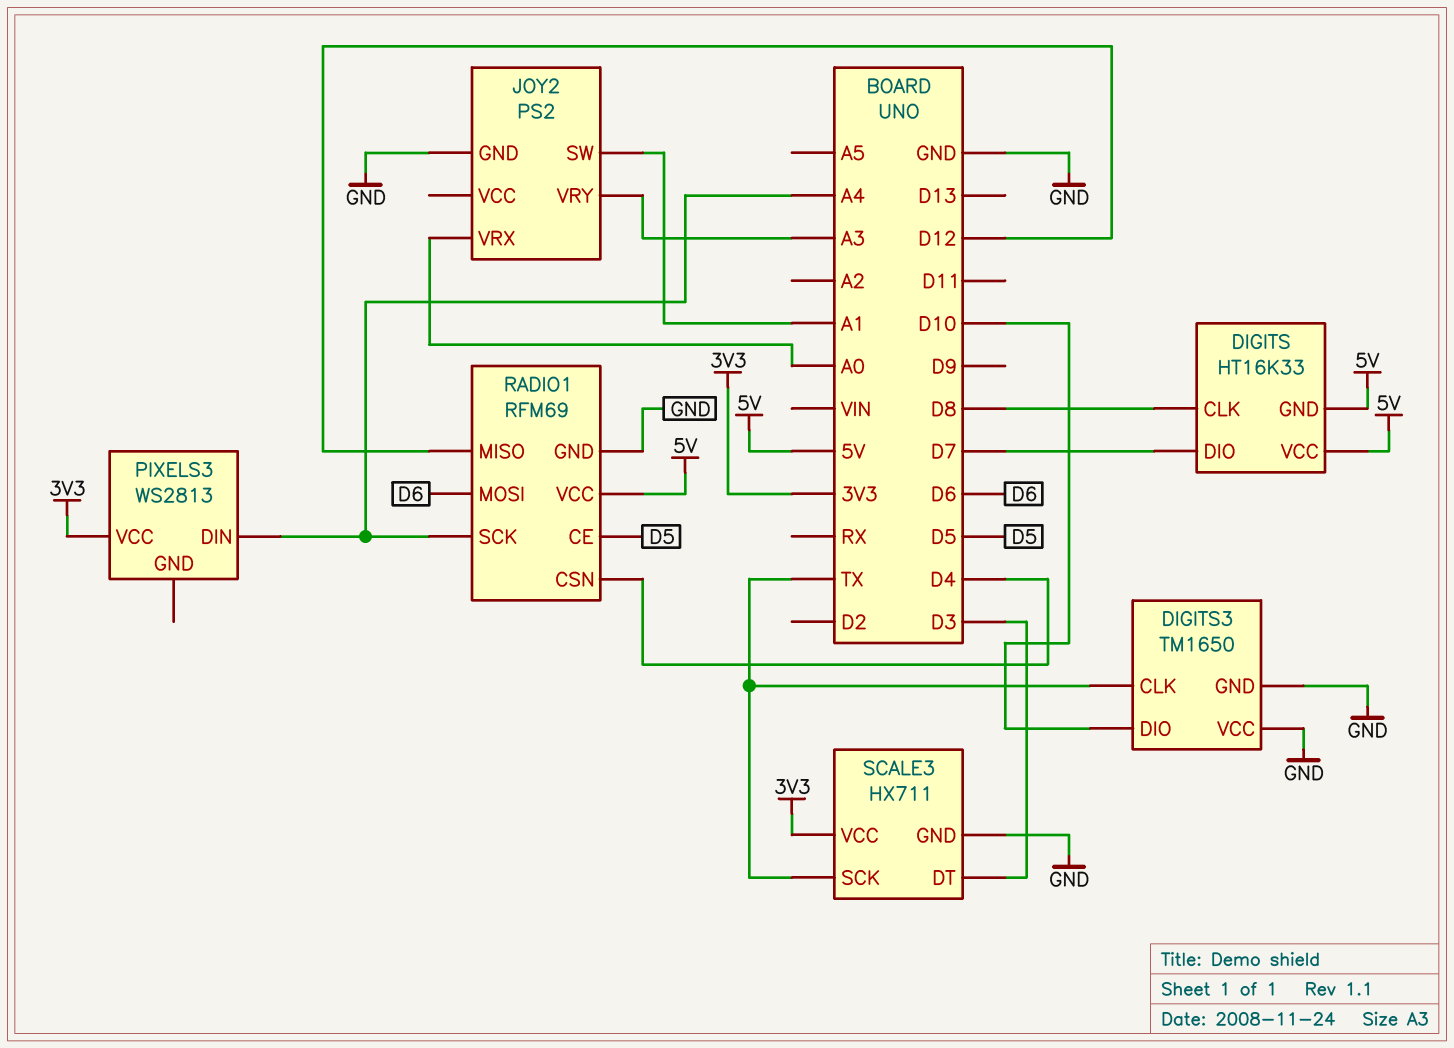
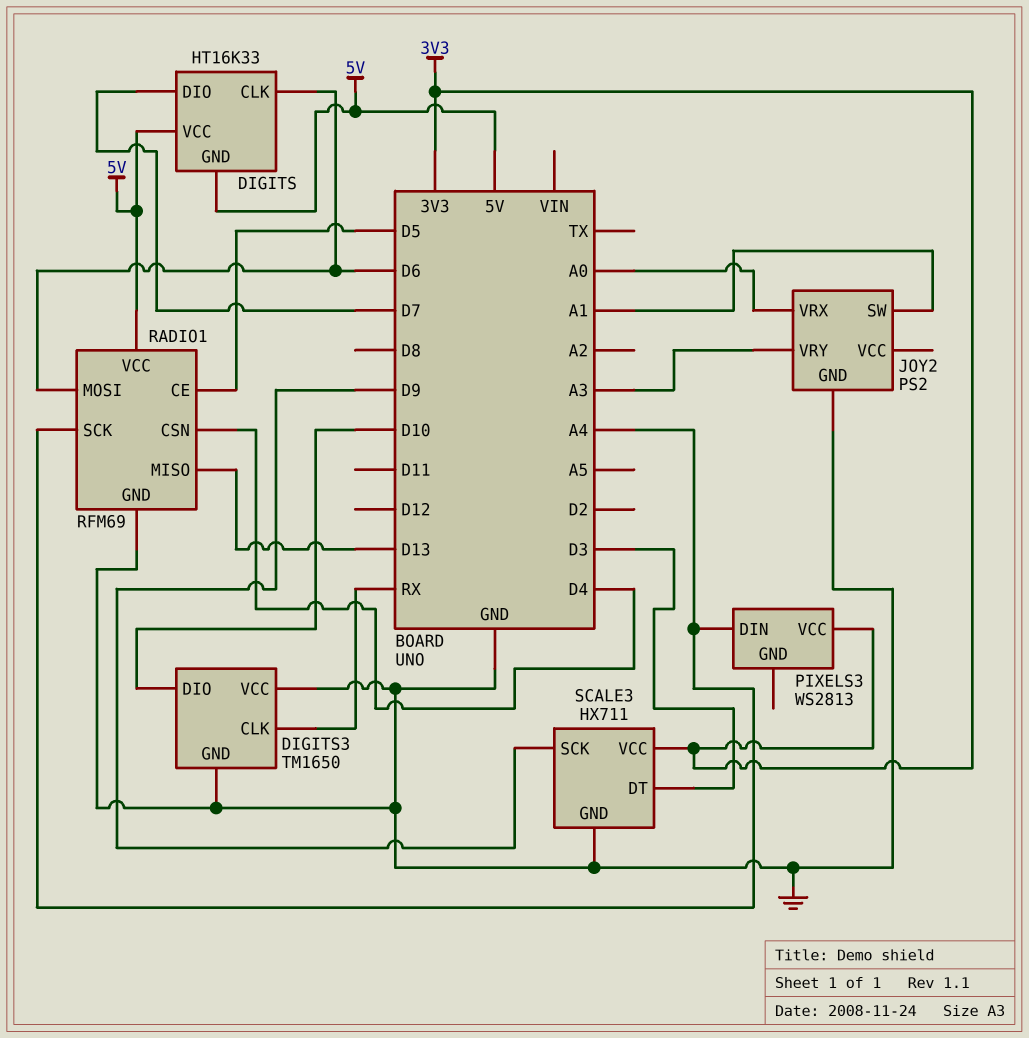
DIGITS pin CLK: D8 -> D6
DIGITS3 pin CLK: TX -> RX
RADIO1 pin MISO: D12 -> D13
SCALE3 pin SCK: TX -> D9

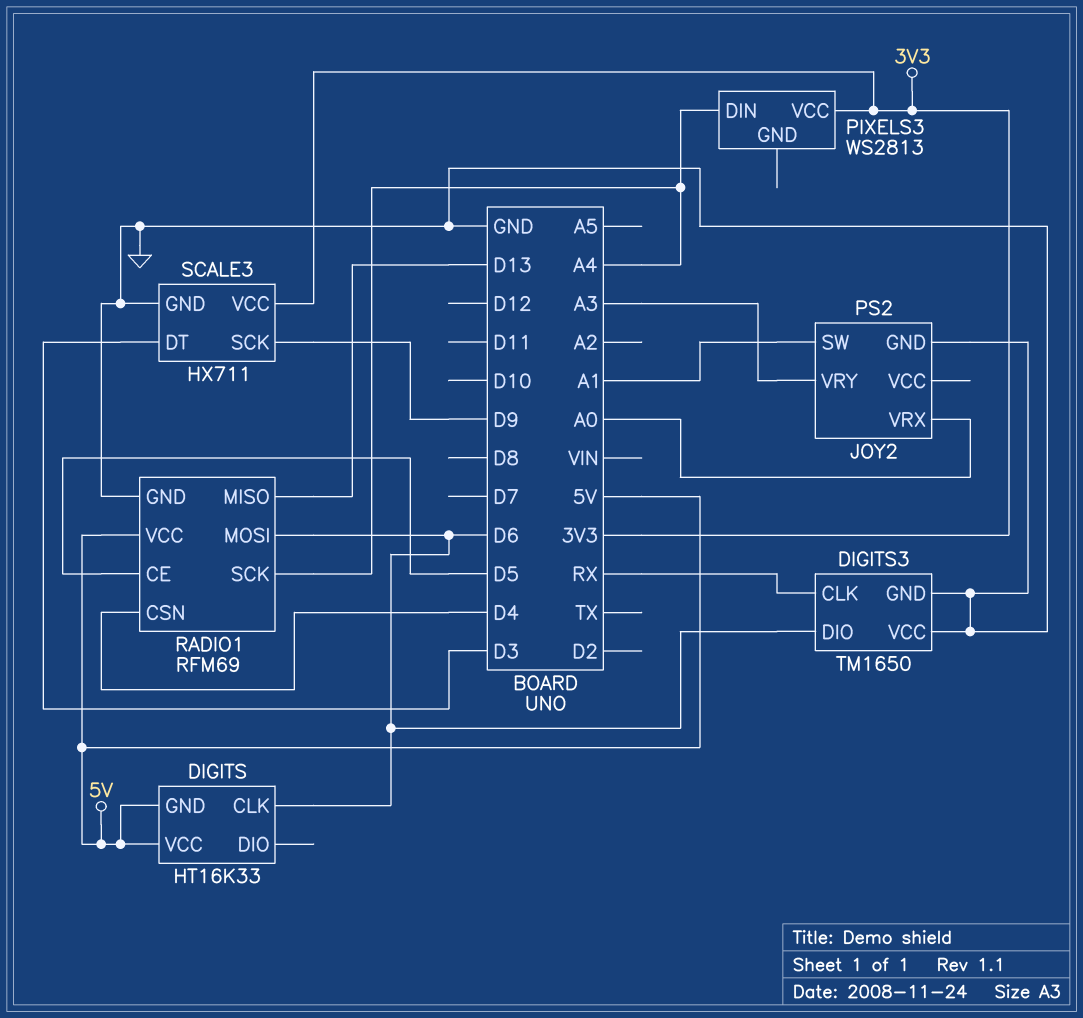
DIGITS pin DIO: D7 -> none
DIGITS3 pin DIO: D10 -> D6

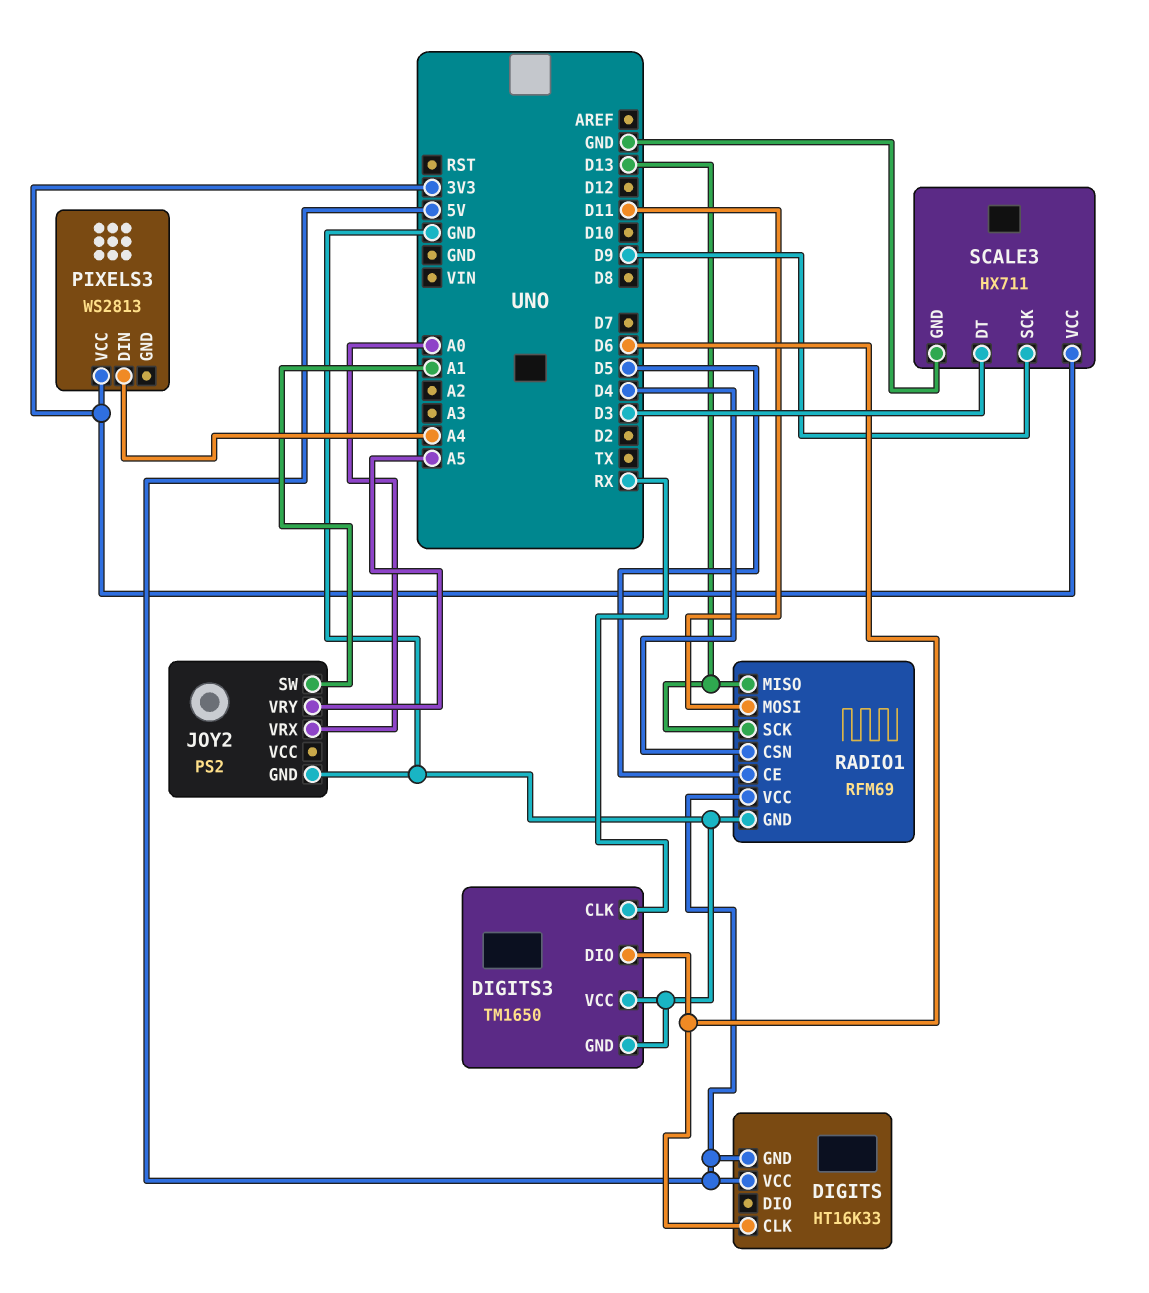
JOY2 pin VRY: A3 -> A5
RADIO1 pin MOSI: D6 -> D11
RADIO1 pin SCK: A4 -> D13

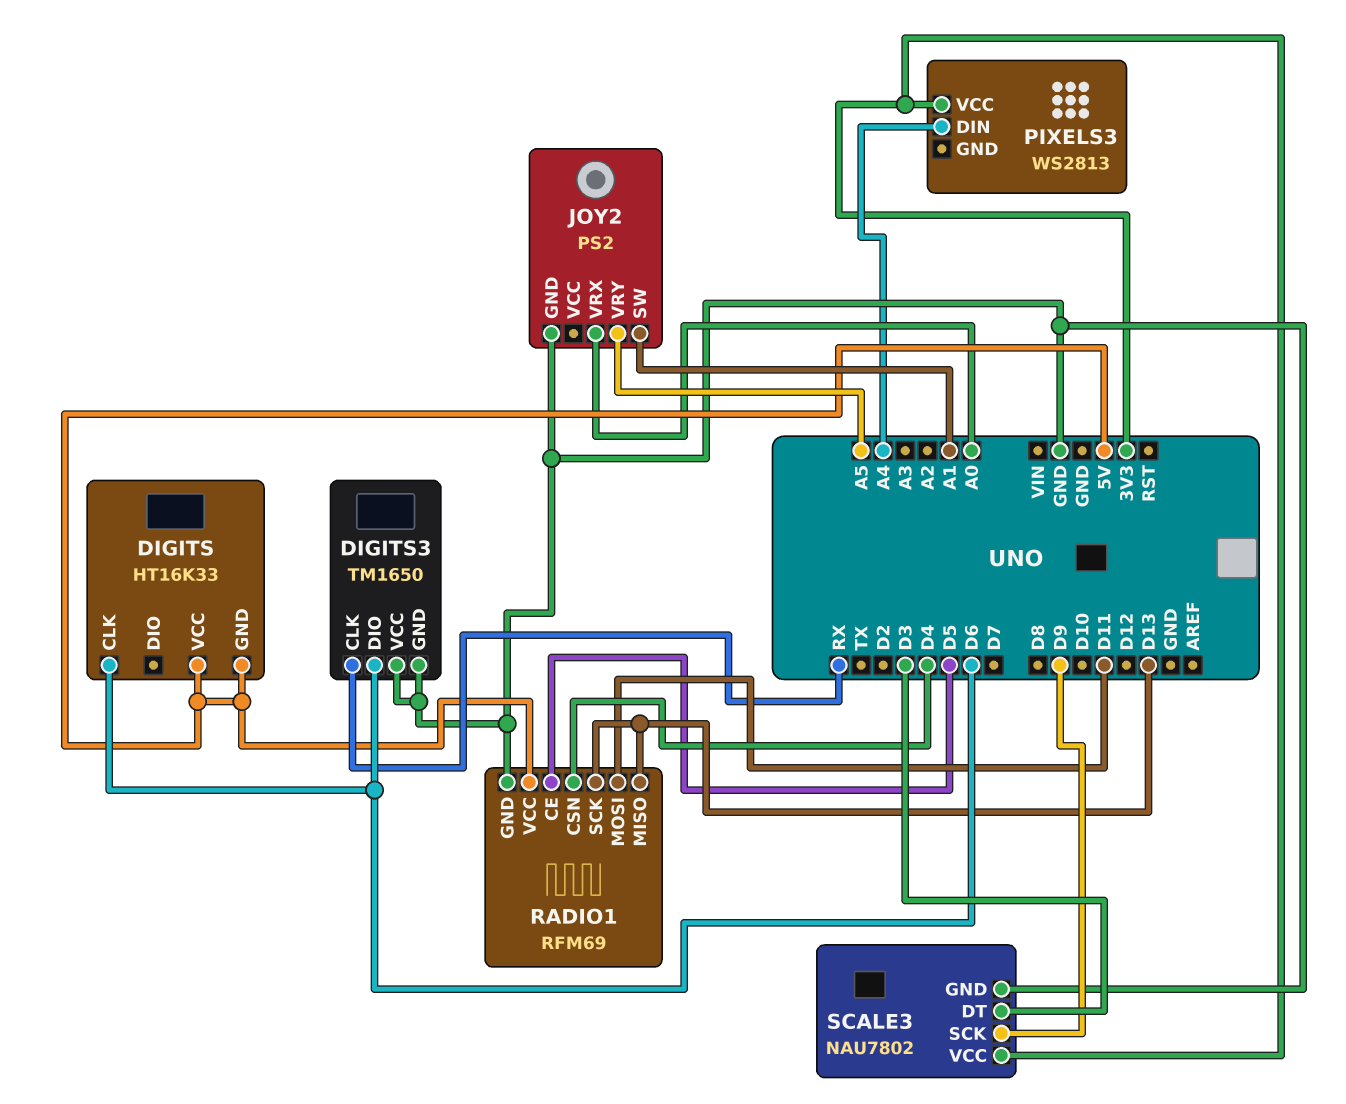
SCALE3: HX711 -> NAU7802

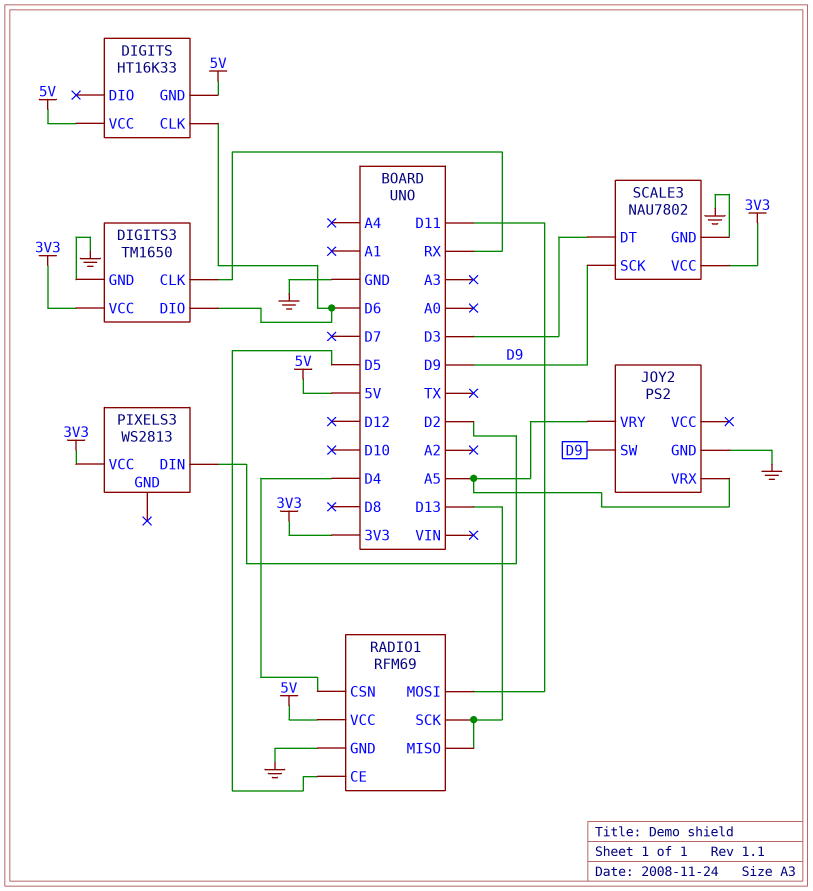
DIGITS3 pin VCC: GND -> 3V3
JOY2 pin SW: A1 -> D9
JOY2 pin VRX: A0 -> A5
PIXELS3 pin DIN: A4 -> D2

